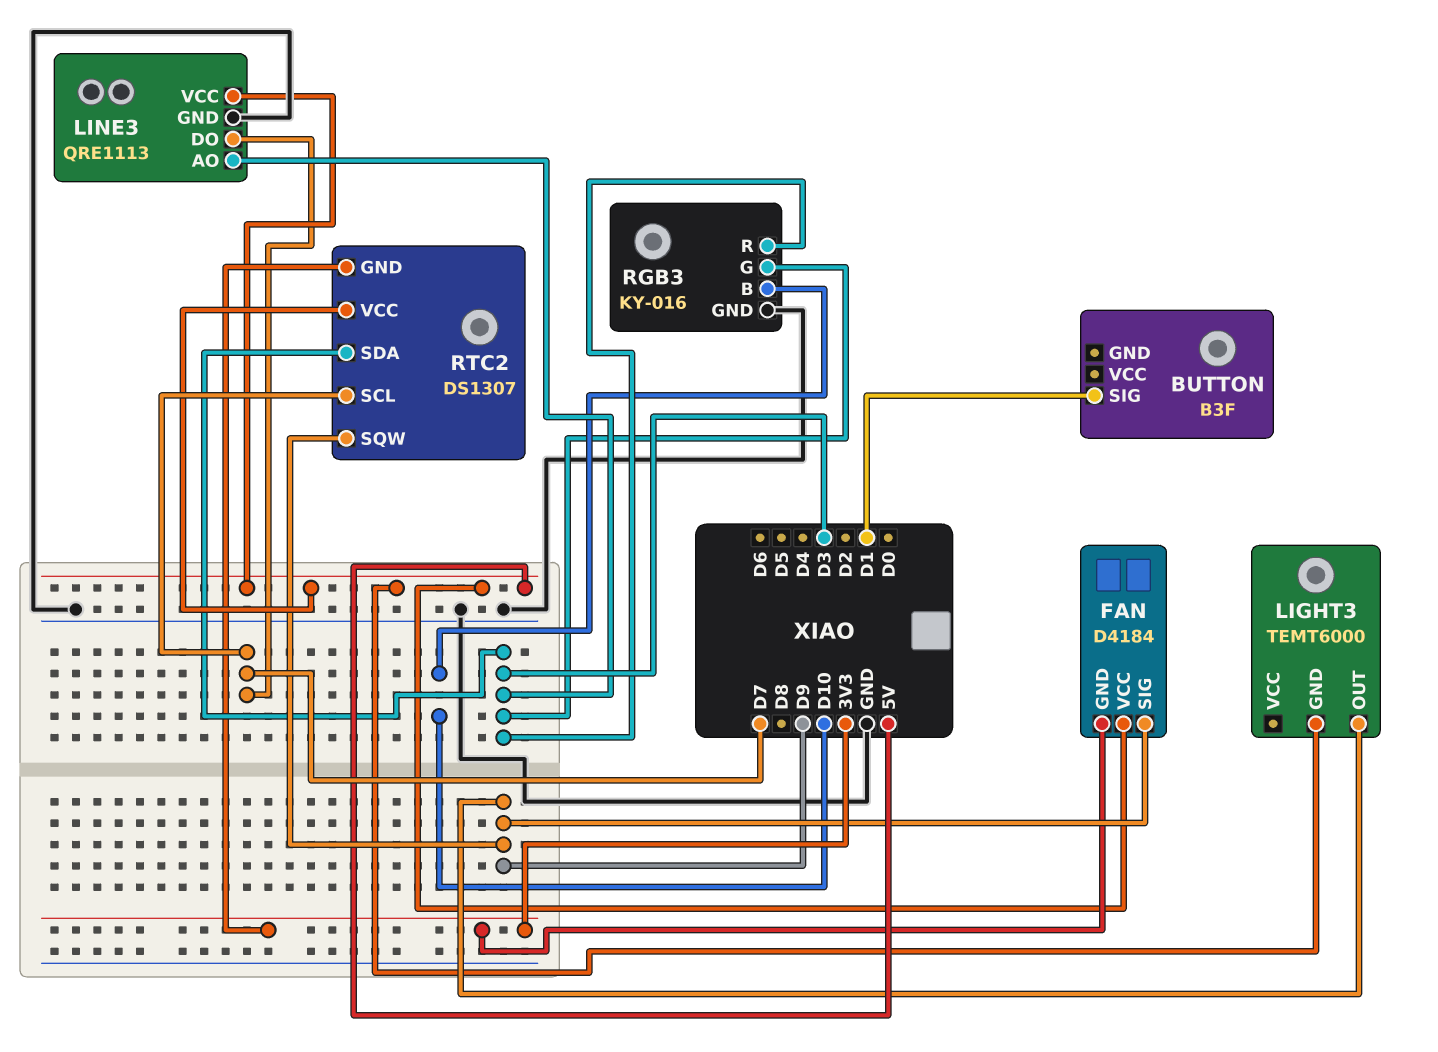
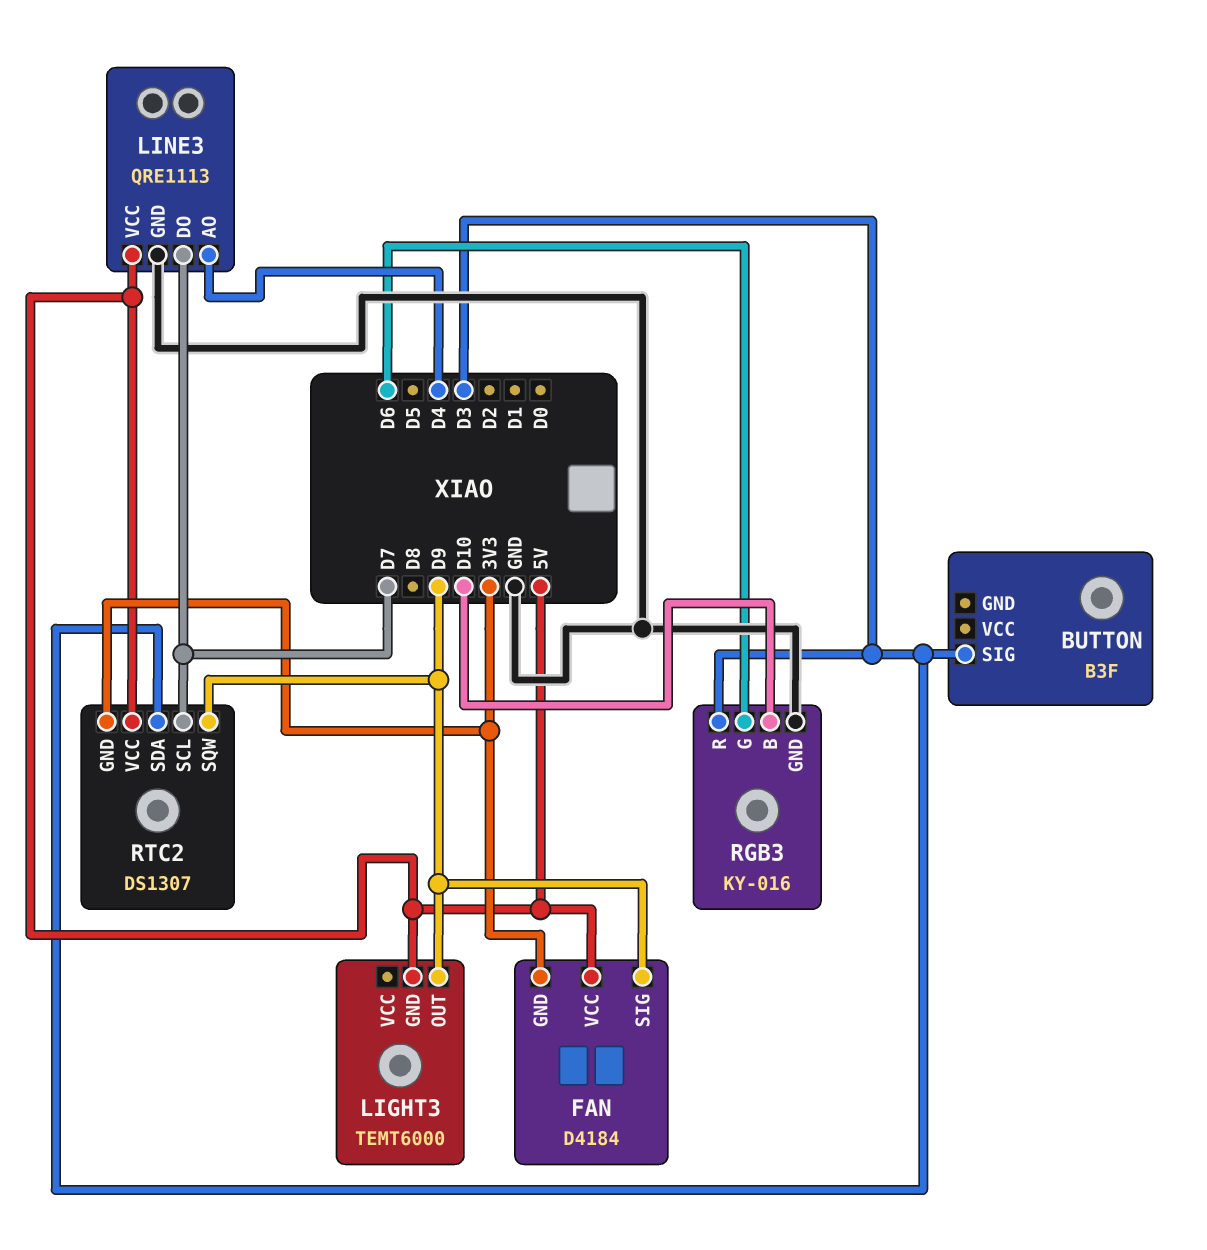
BUTTON pin SIG: D1 -> D3
LINE3 pin AO: D3 -> D4
RGB3 pin G: D3 -> D6

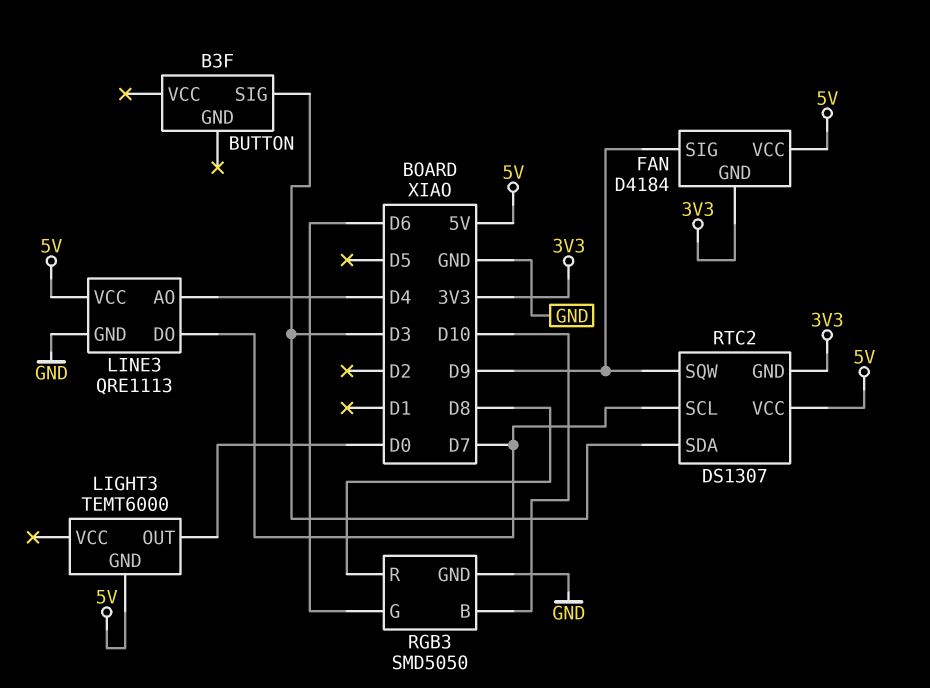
LIGHT3 pin OUT: D9 -> D0
RGB3: KY-016 -> SMD5050
RGB3 pin R: D3 -> D8

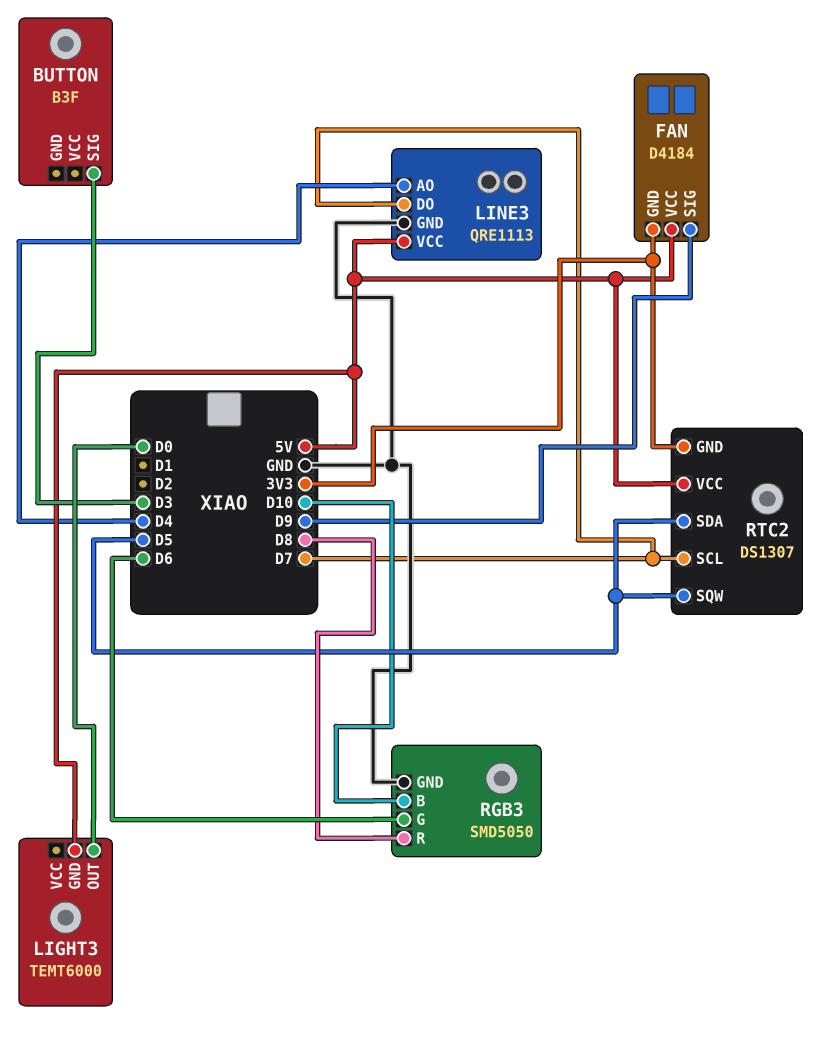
RTC2 pin SDA: D3 -> D5
RTC2 pin SQW: D9 -> D5

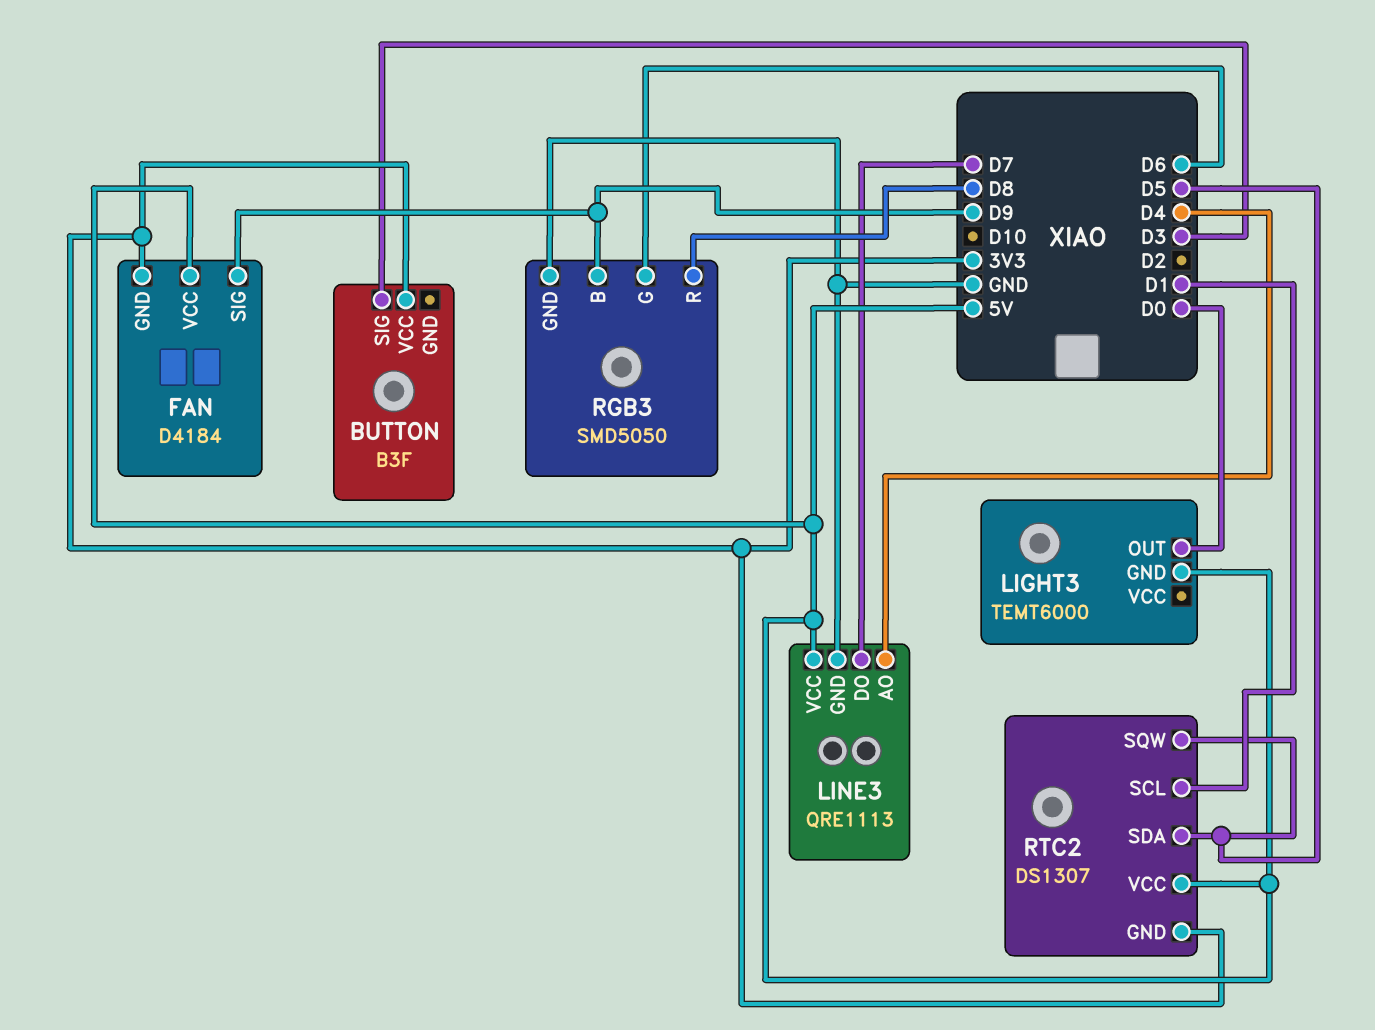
BUTTON pin VCC: none -> 3V3
RGB3 pin B: D10 -> D9
RTC2 pin SCL: D7 -> D1

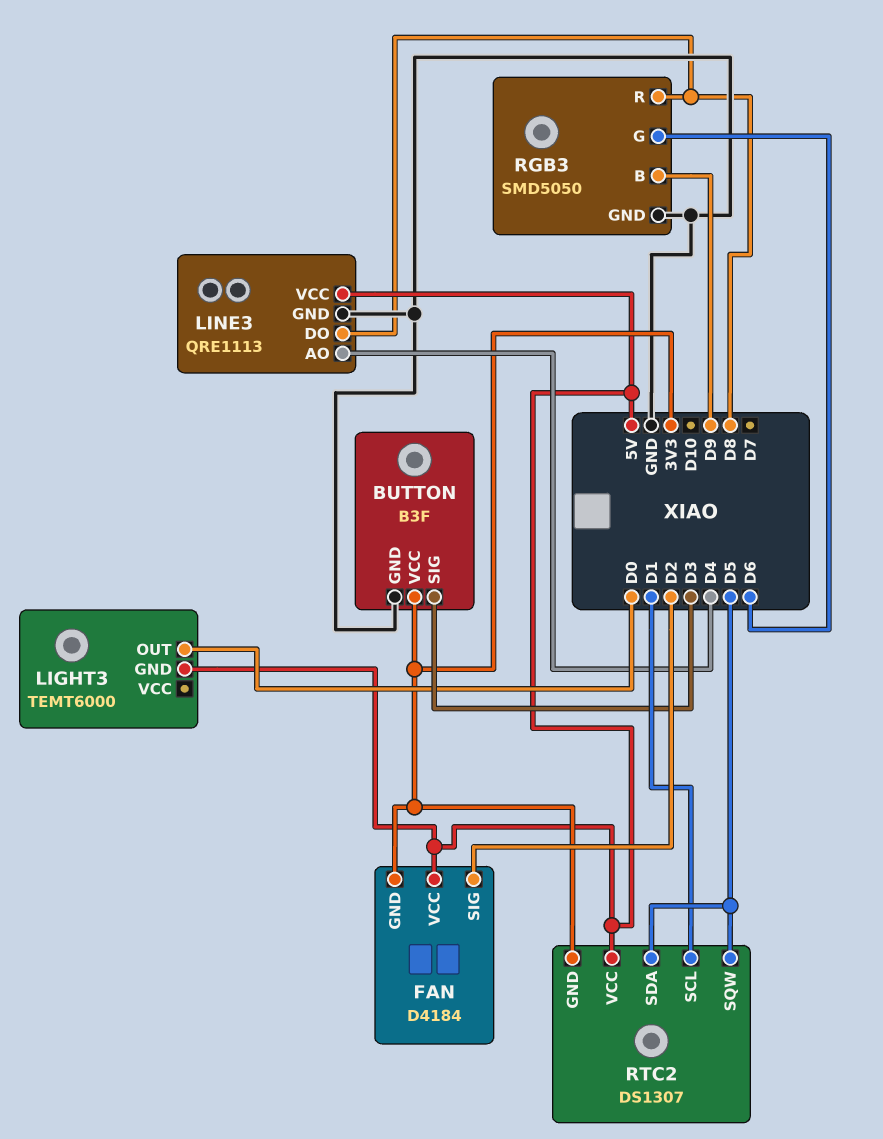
BUTTON pin GND: none -> GND
FAN pin SIG: D9 -> D2
LINE3 pin DO: D7 -> D8

